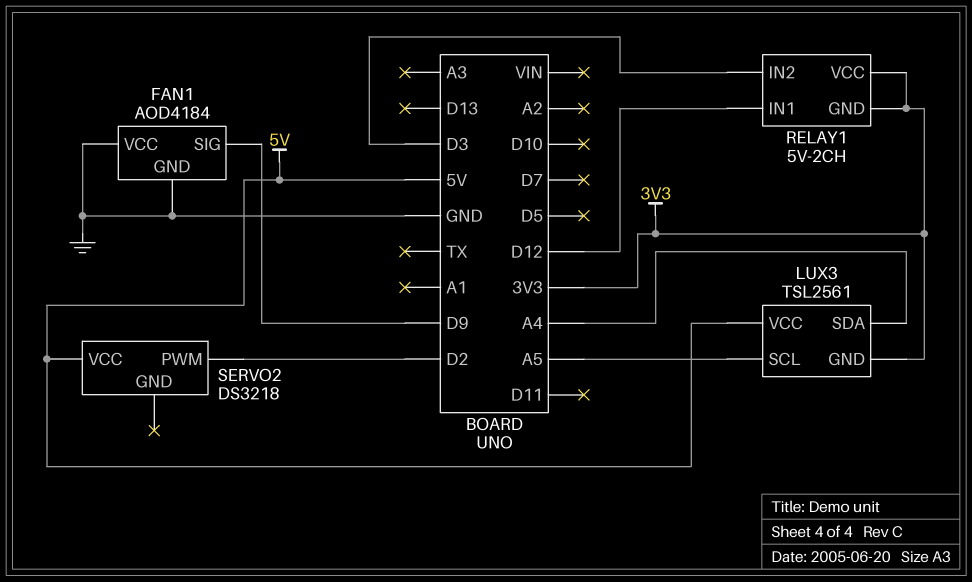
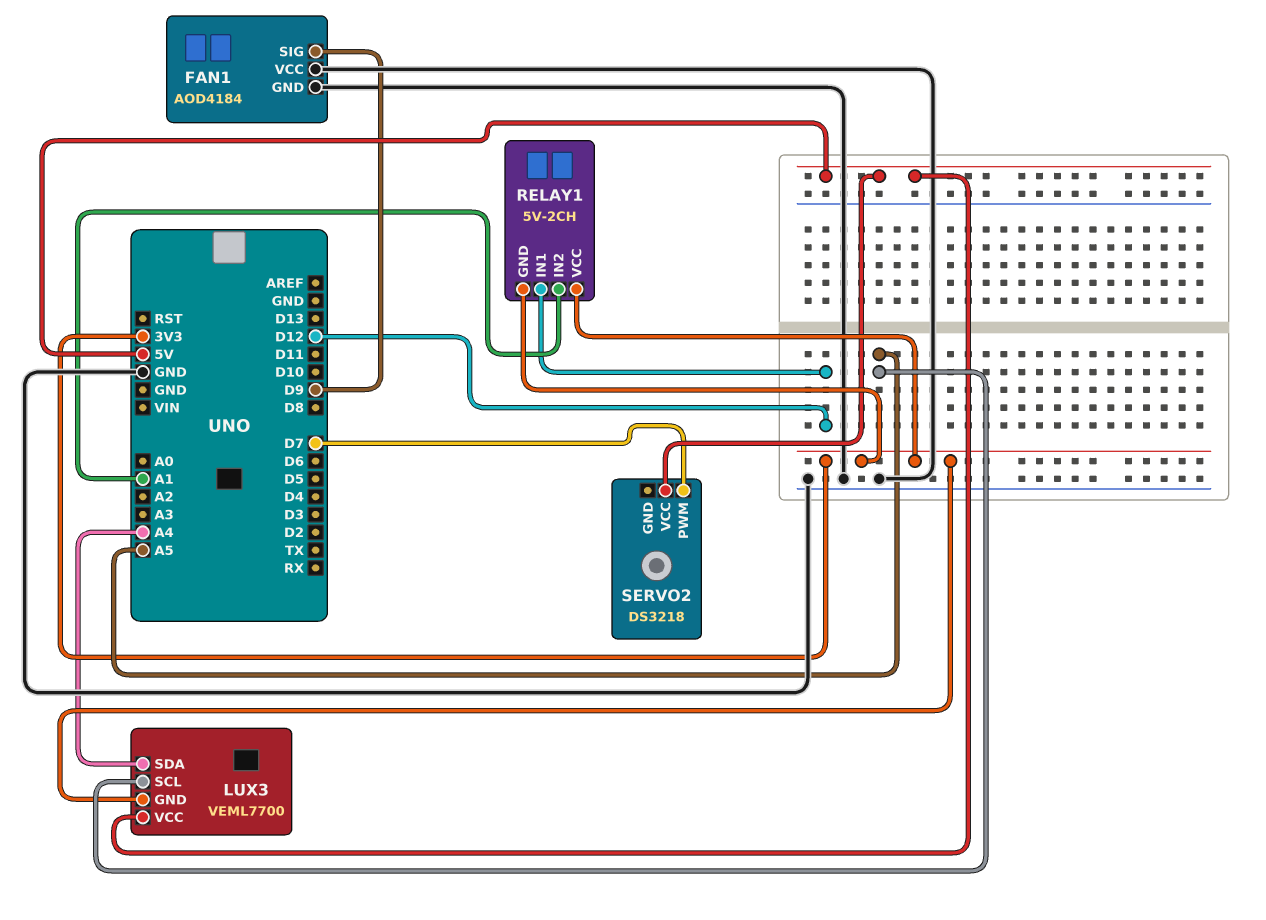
LUX3: TSL2561 -> VEML7700
RELAY1 pin IN2: D3 -> A1
SERVO2 pin PWM: D2 -> D7

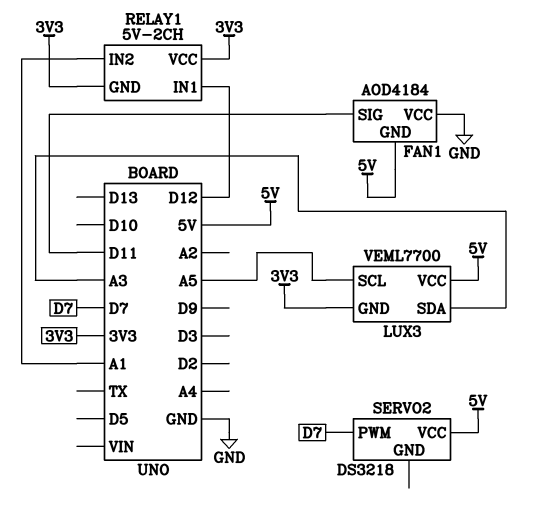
FAN1 pin GND: GND -> 5V
FAN1 pin SIG: D9 -> D11
LUX3 pin SDA: A4 -> A3

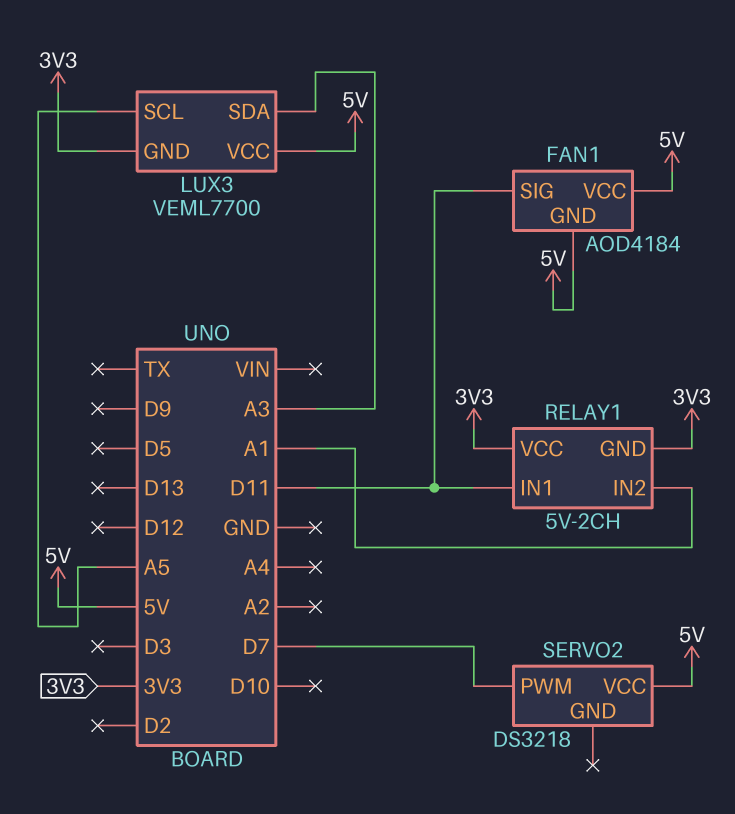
FAN1 pin VCC: GND -> 5V
RELAY1 pin IN1: D12 -> D11

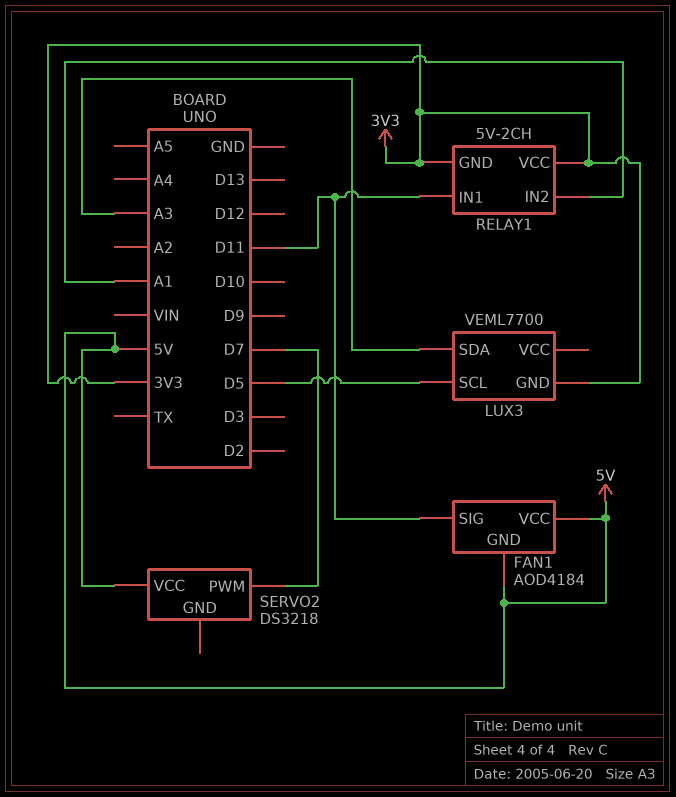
LUX3 pin SCL: A5 -> D5
LUX3 pin VCC: 5V -> none

